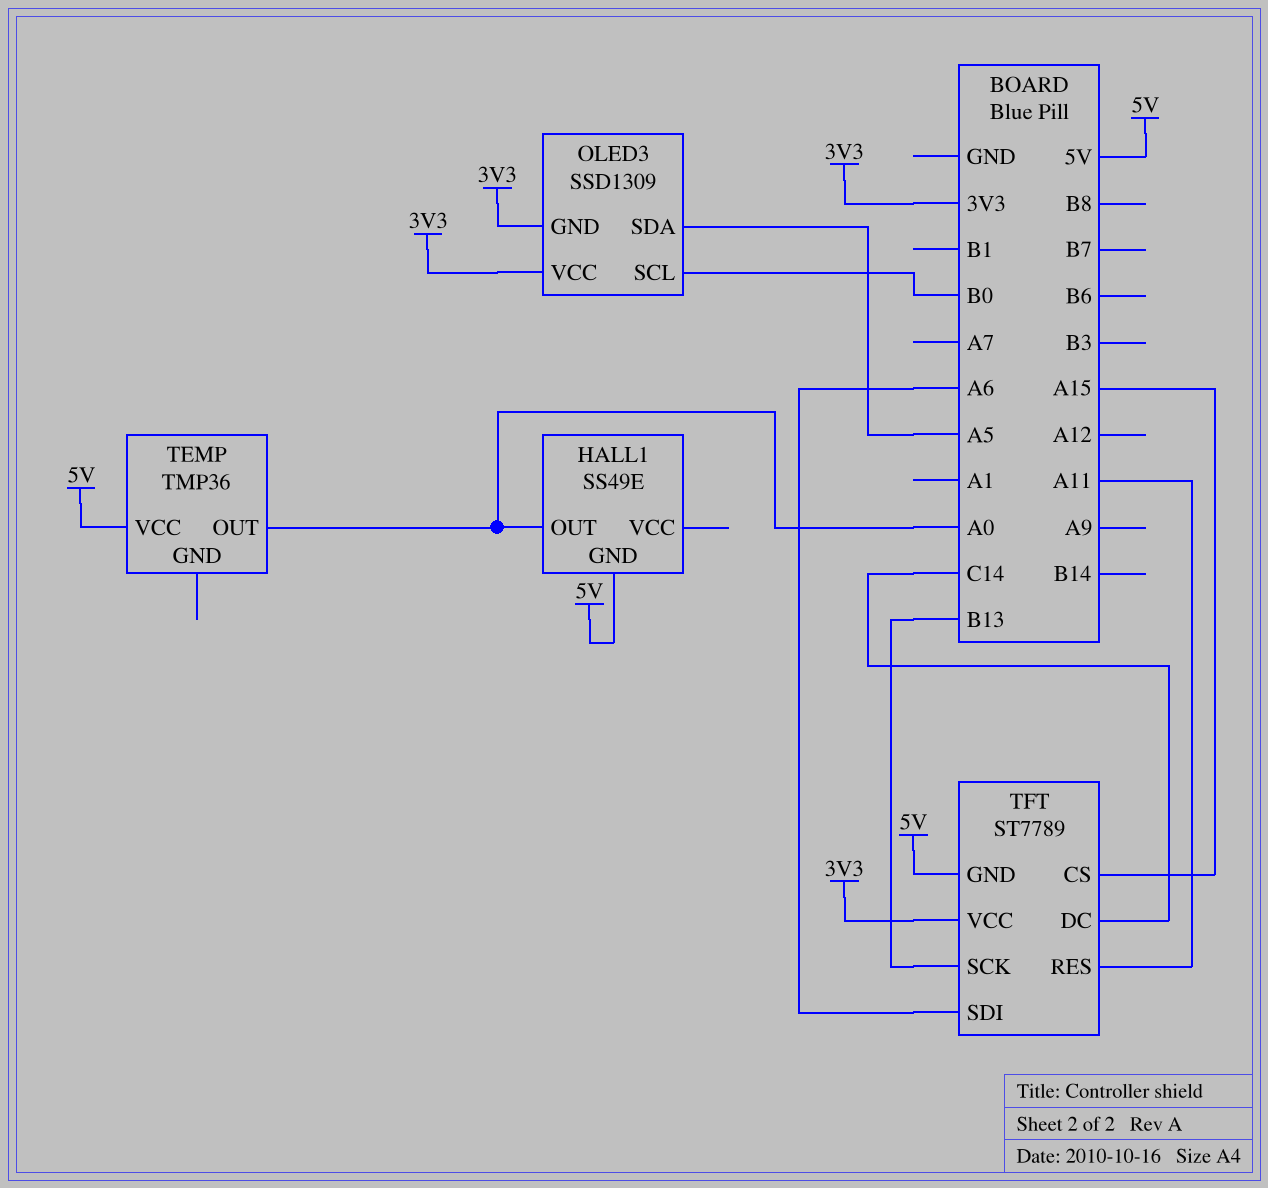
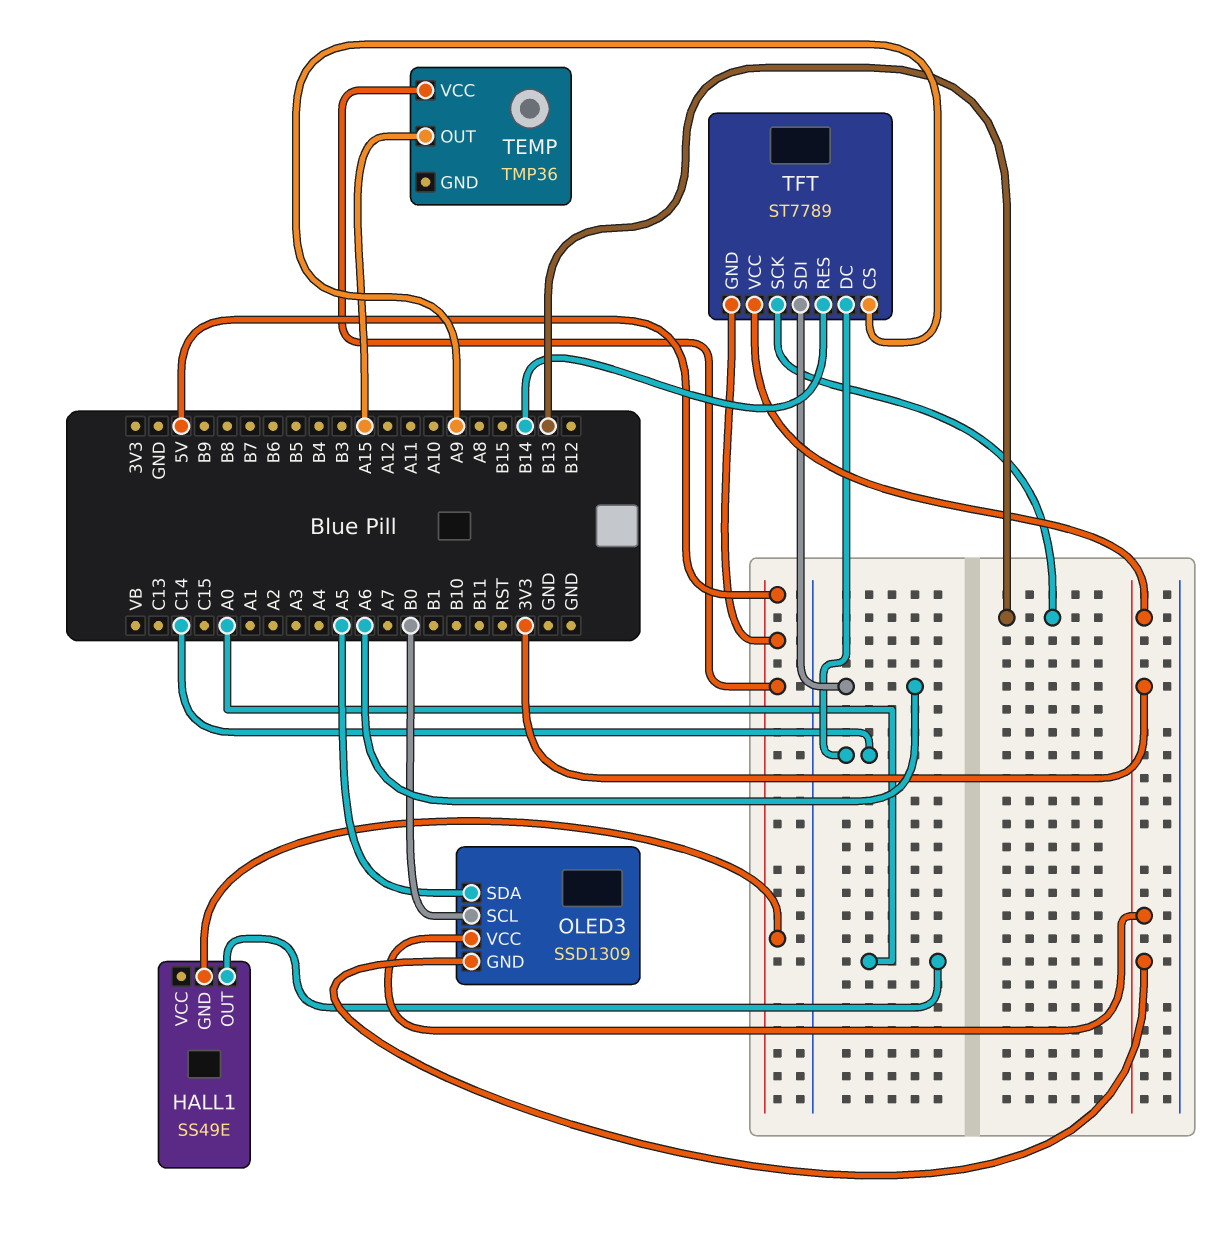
TEMP pin OUT: A0 -> A15
TFT pin CS: A15 -> A9
TFT pin RES: A11 -> B14

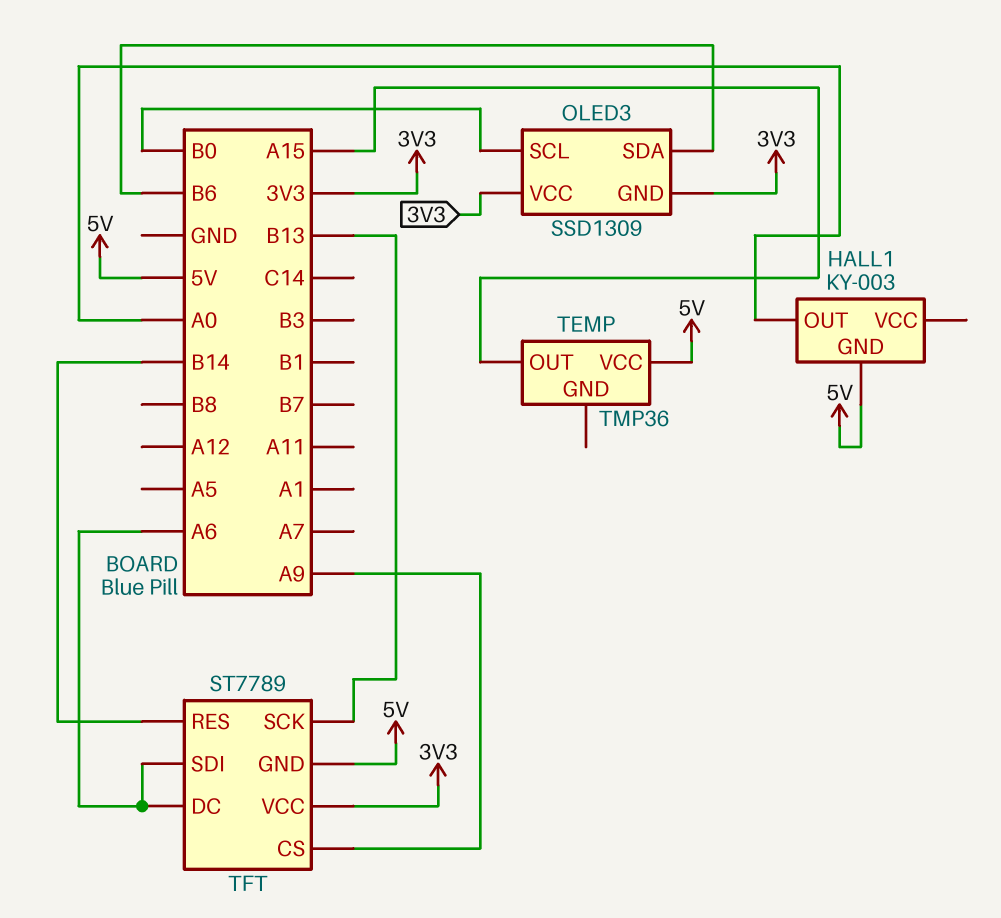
HALL1: SS49E -> KY-003
OLED3 pin SDA: A5 -> B6
TFT pin DC: C14 -> A6

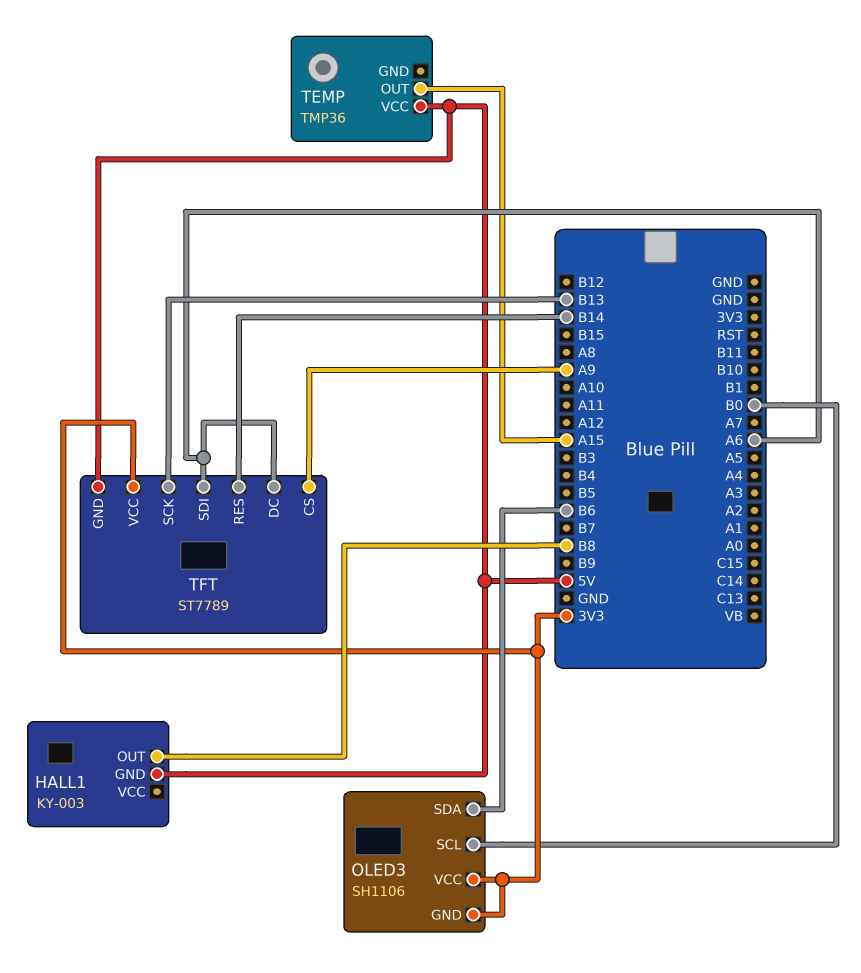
HALL1 pin OUT: A0 -> B8
OLED3: SSD1309 -> SH1106

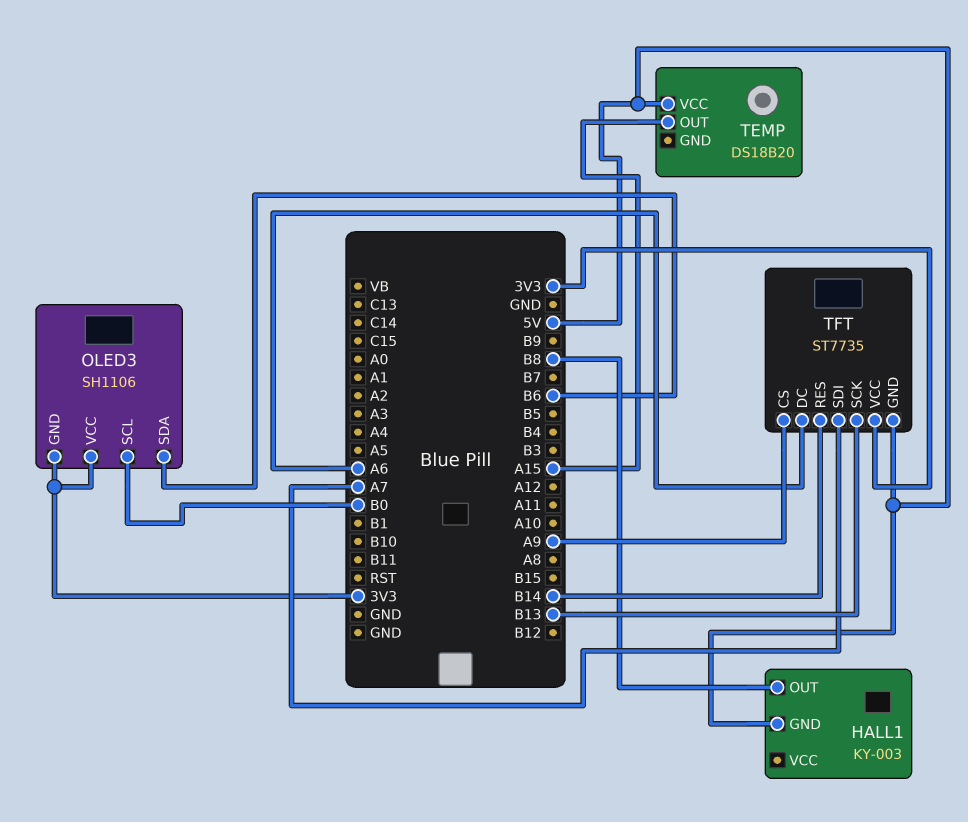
TEMP: TMP36 -> DS18B20
TFT: ST7789 -> ST7735
TFT pin SDI: A6 -> A7

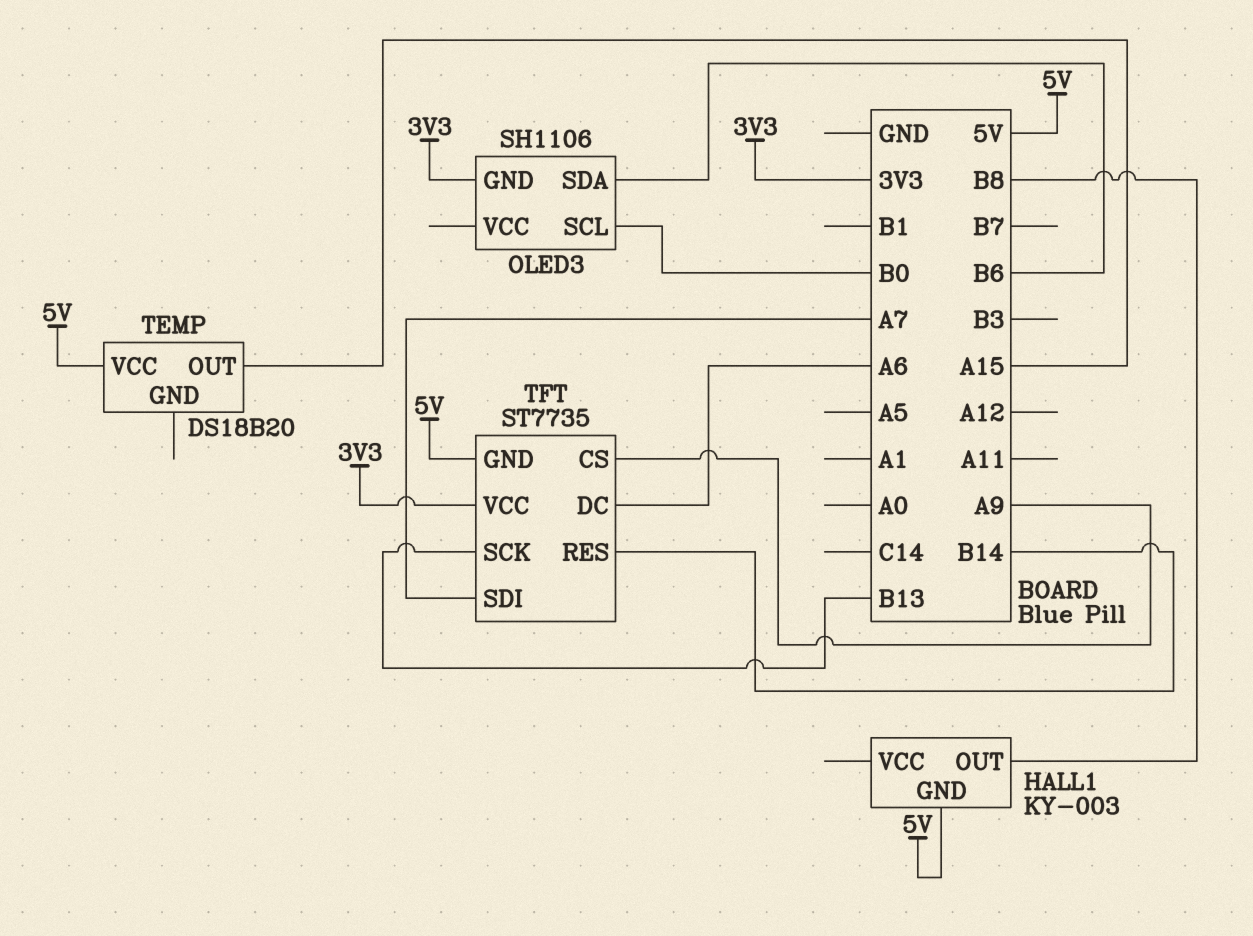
OLED3 pin VCC: 3V3 -> none

